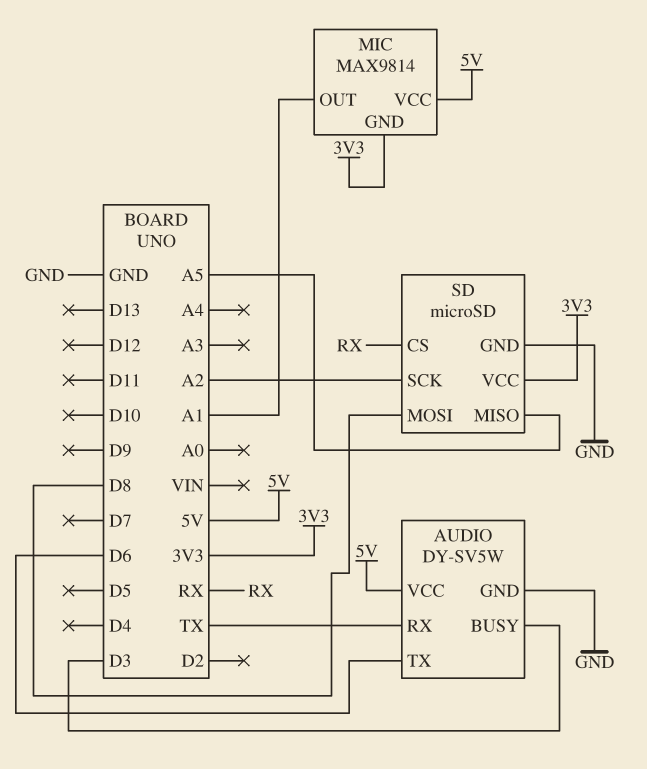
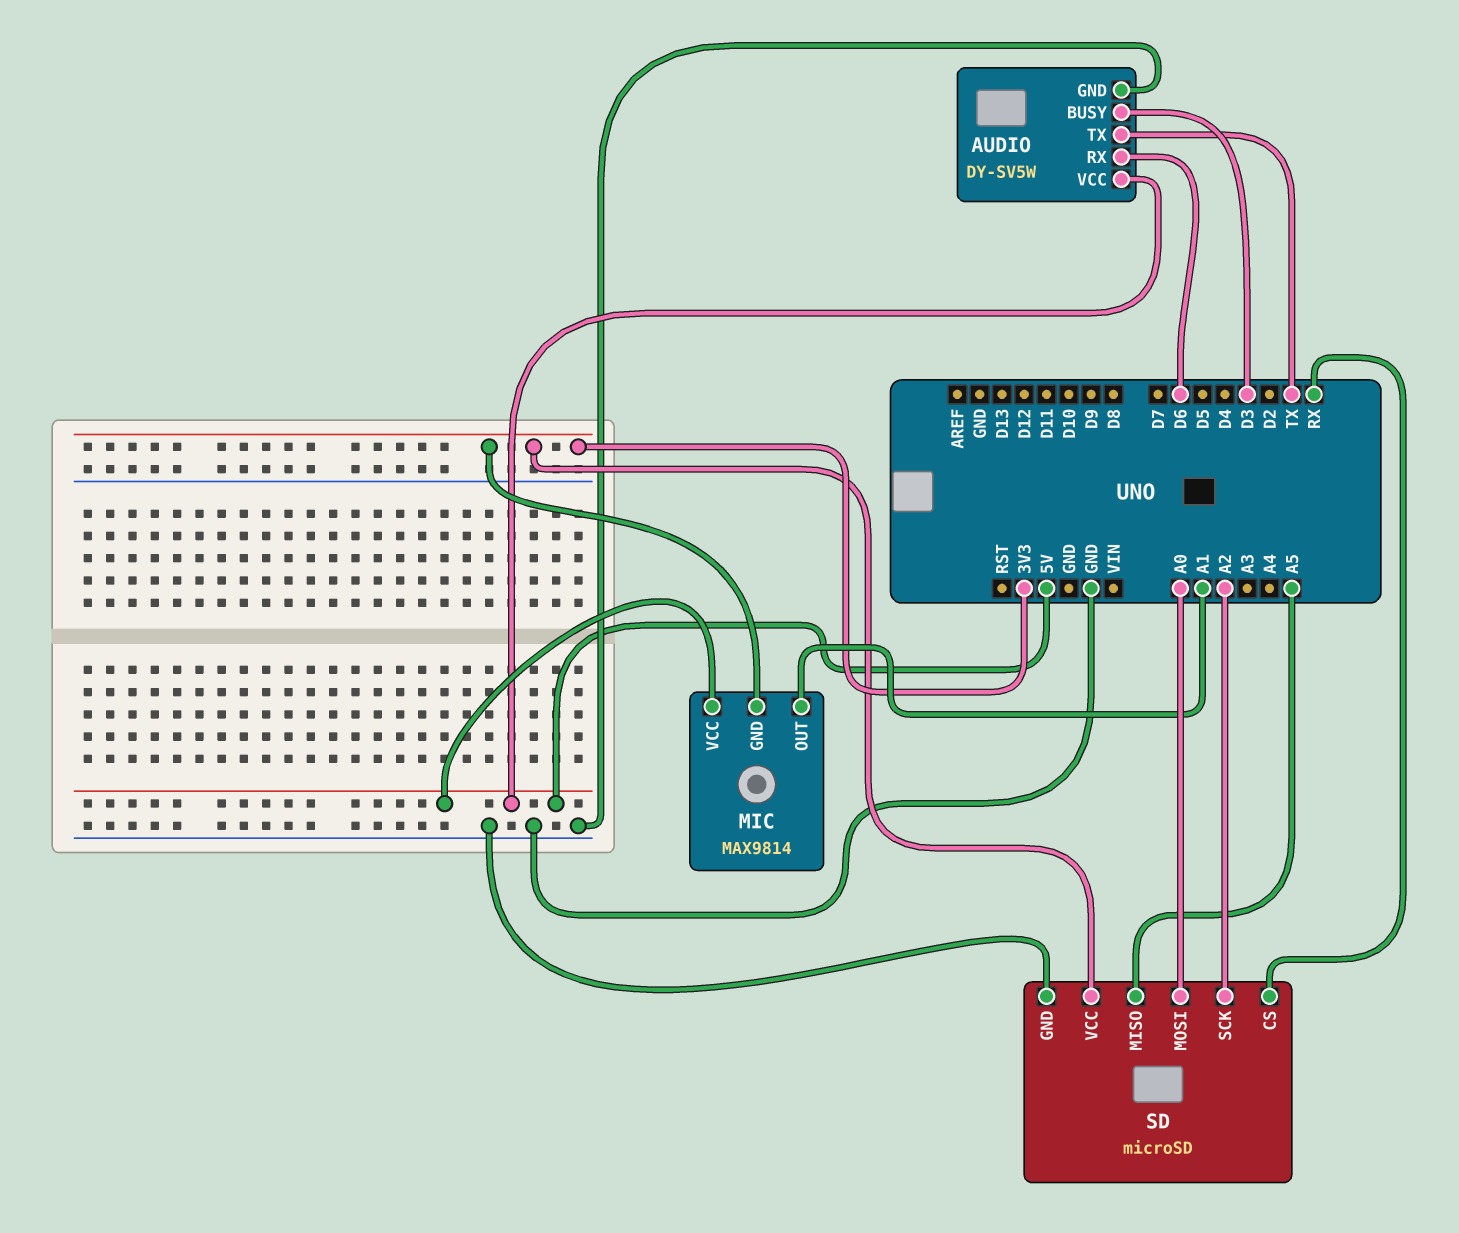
AUDIO pin RX: TX -> D6
AUDIO pin TX: D6 -> TX
SD pin MOSI: D8 -> A0

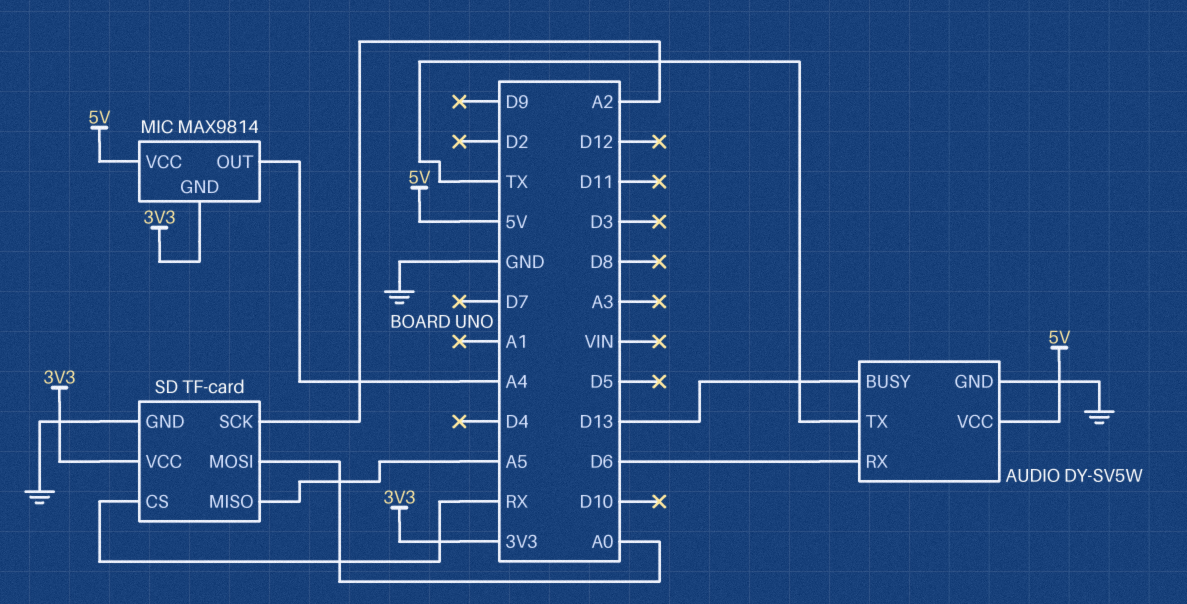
AUDIO pin BUSY: D3 -> D13
MIC pin OUT: A1 -> A4
SD: microSD -> TF-card

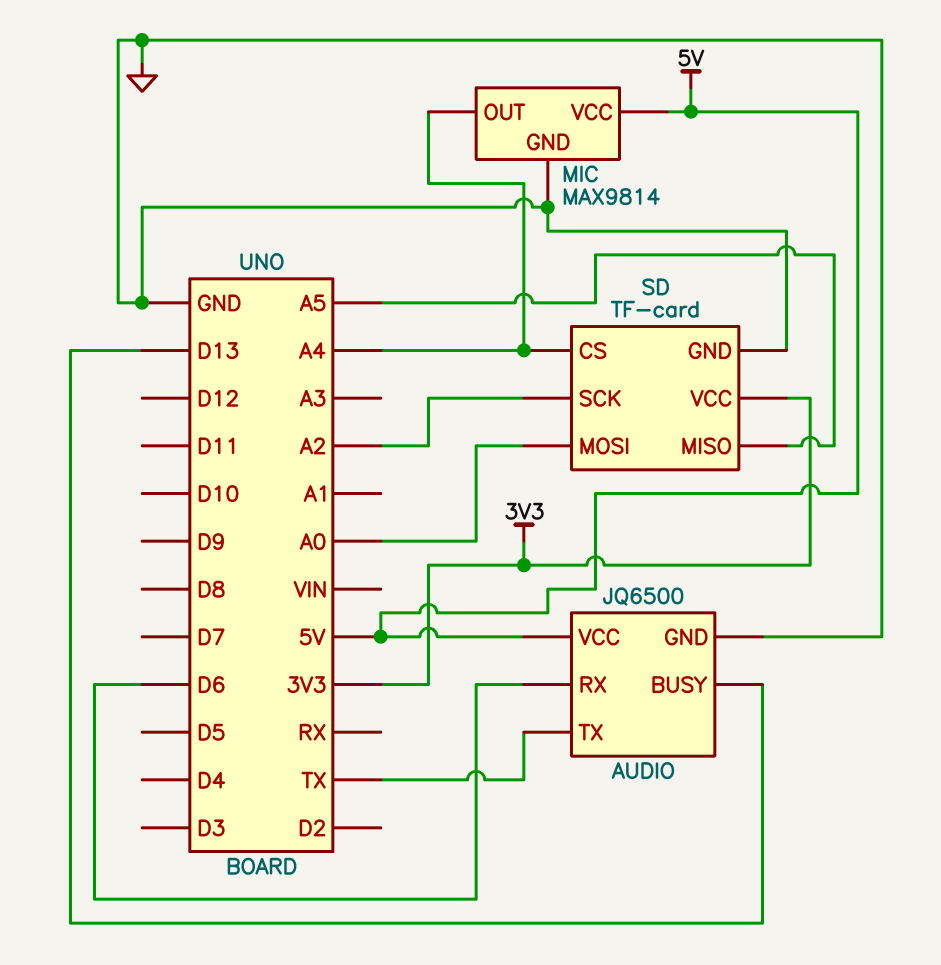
AUDIO: DY-SV5W -> JQ6500
MIC pin GND: 3V3 -> GND
SD pin CS: RX -> A4

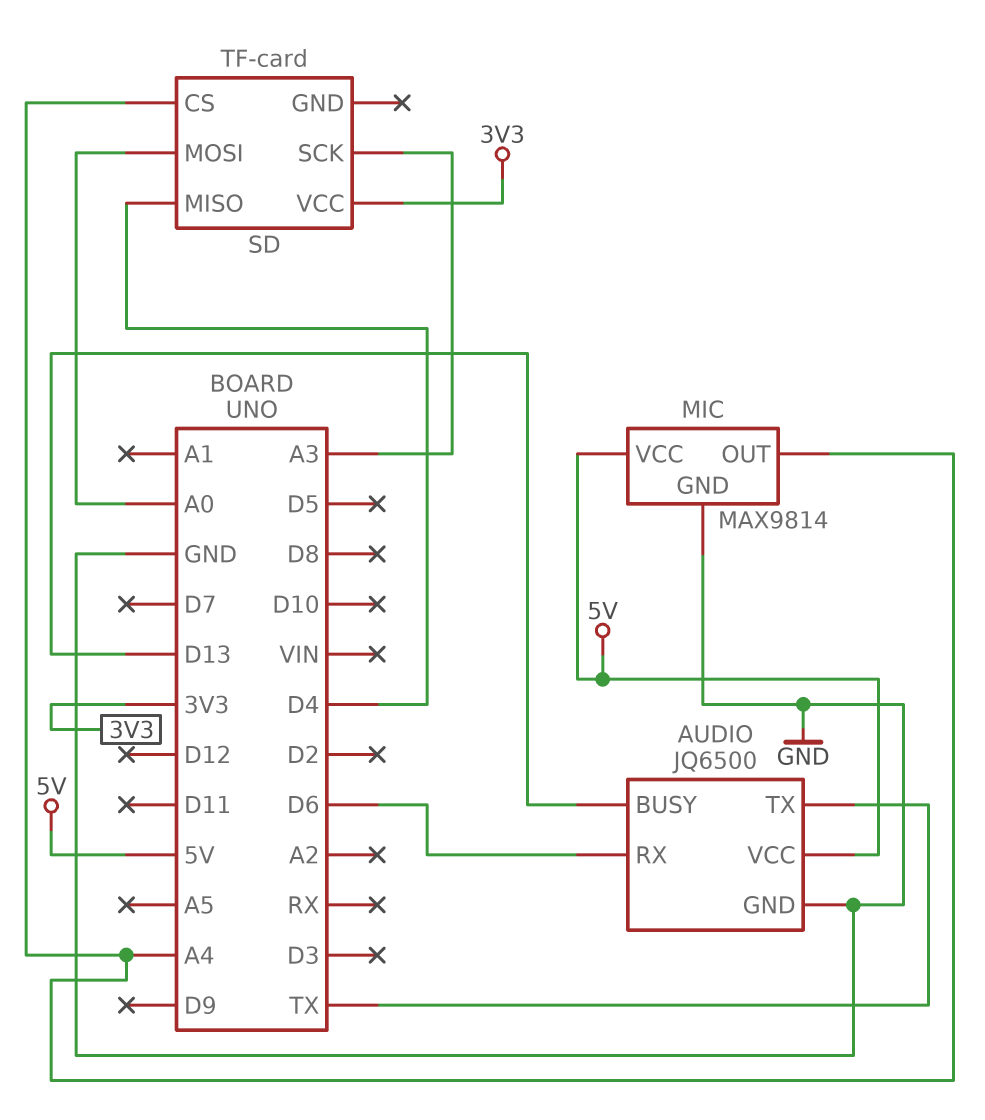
SD pin GND: GND -> none
SD pin MISO: A5 -> D4
SD pin SCK: A2 -> A3

